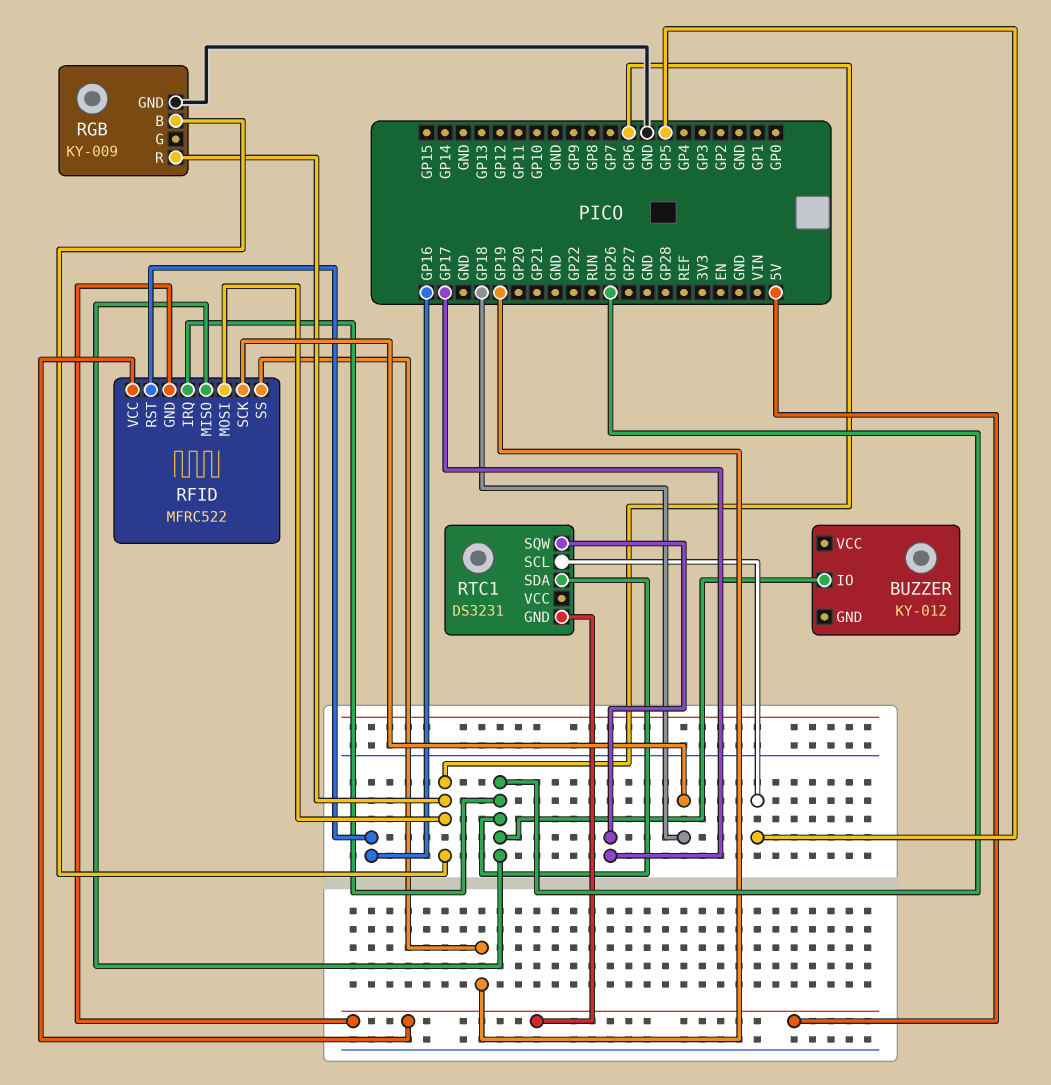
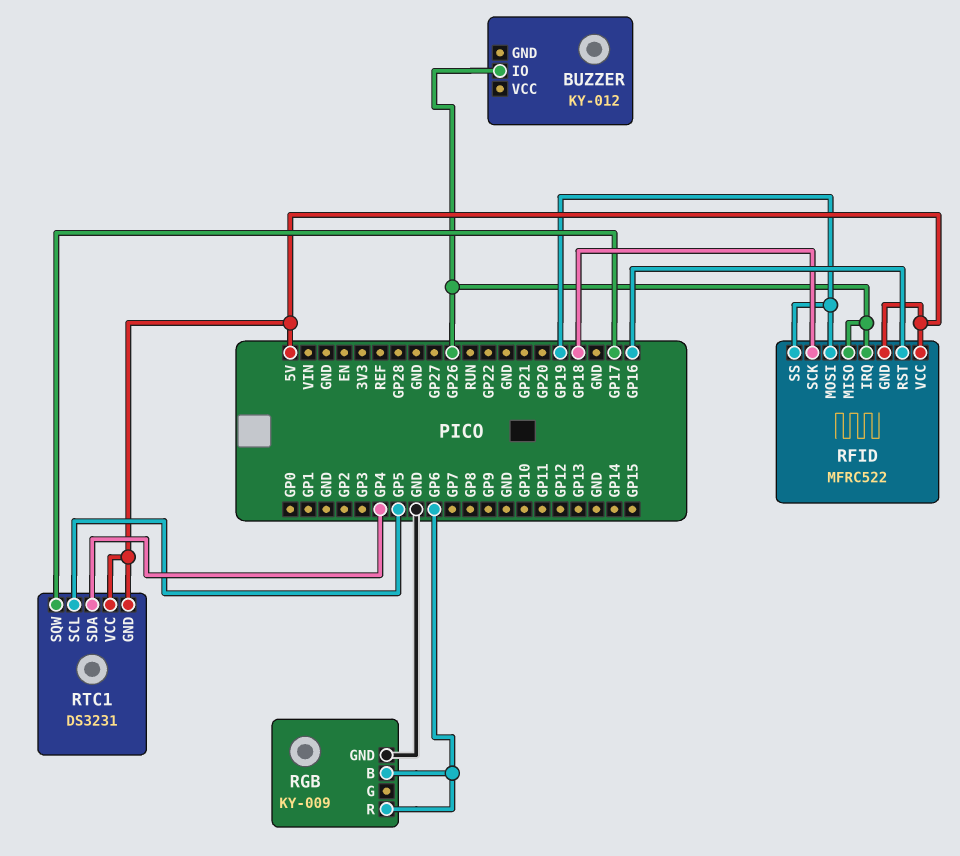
RFID pin MOSI: GP6 -> GP19
RTC1 pin SDA: GP26 -> GP4
RTC1 pin VCC: none -> 5V

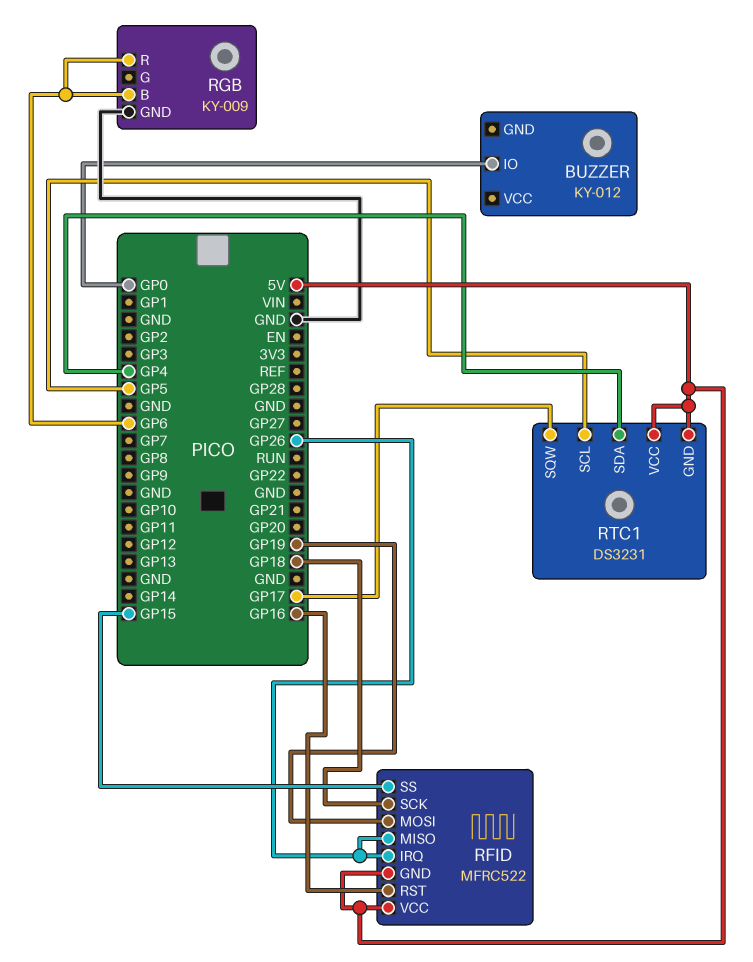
BUZZER pin IO: GP26 -> GP0
RFID pin SS: GP19 -> GP15

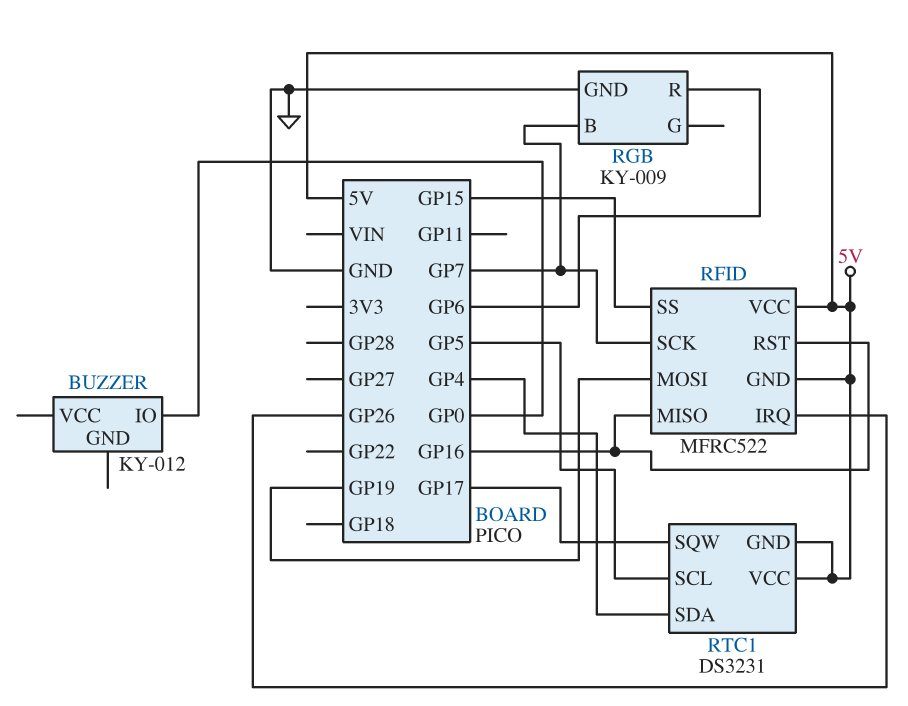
RFID pin MISO: GP26 -> GP16
RFID pin SCK: GP18 -> GP7
RGB pin B: GP6 -> GP7

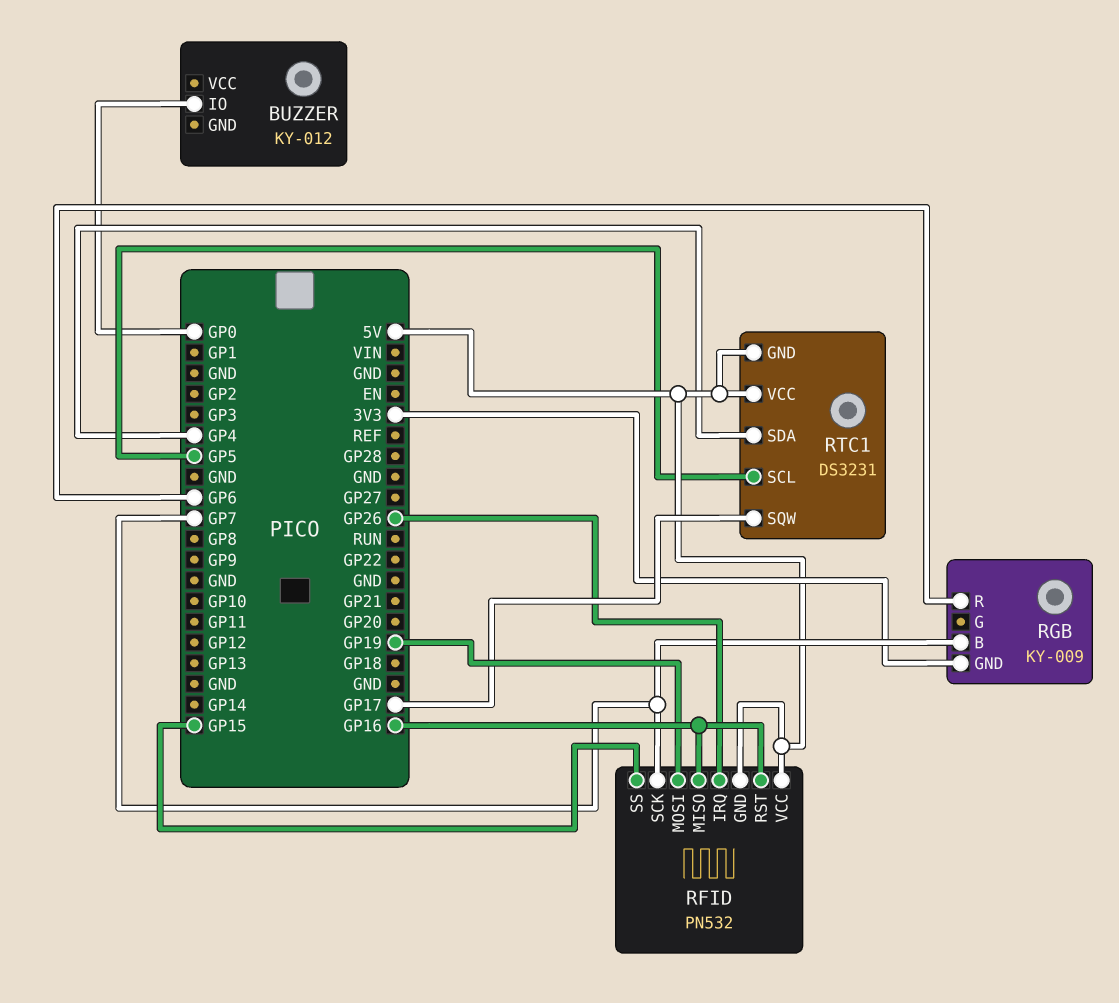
RFID: MFRC522 -> PN532
RGB pin GND: GND -> 3V3

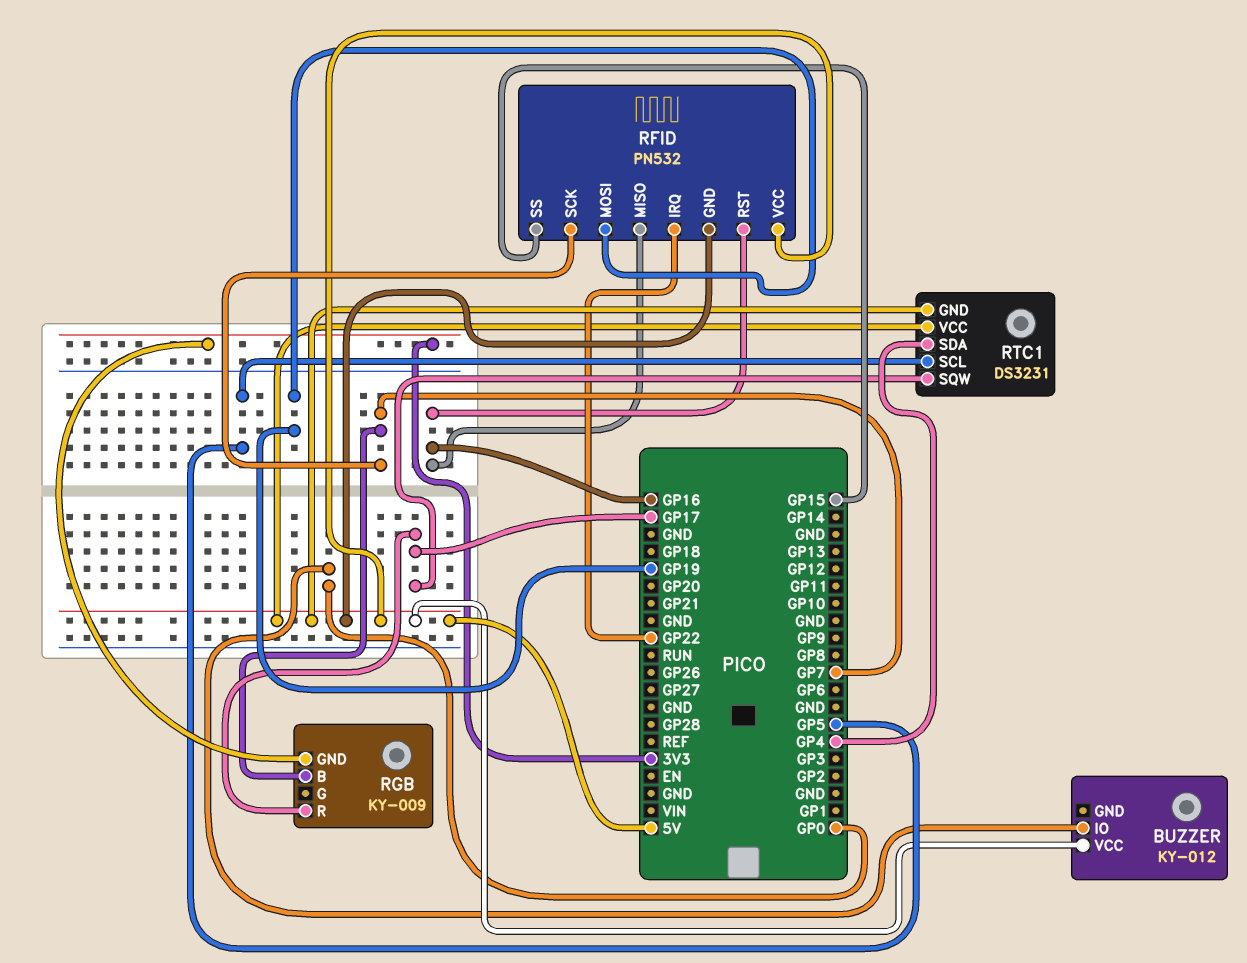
BUZZER pin VCC: none -> 5V
RFID pin IRQ: GP26 -> GP22
RGB pin R: GP6 -> GP17

